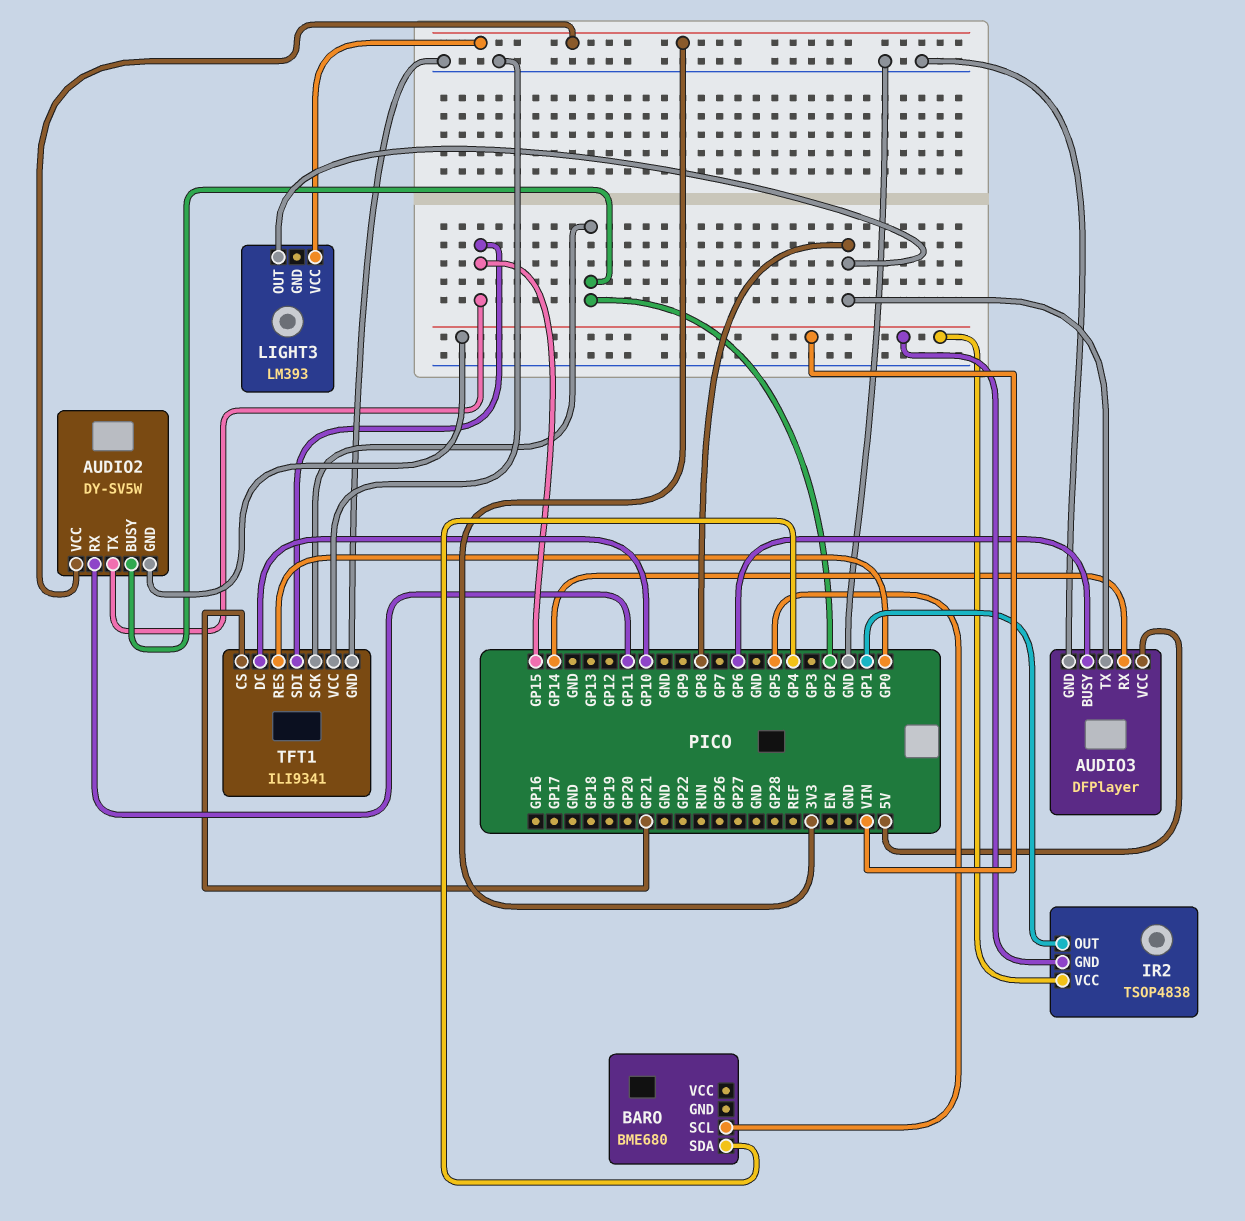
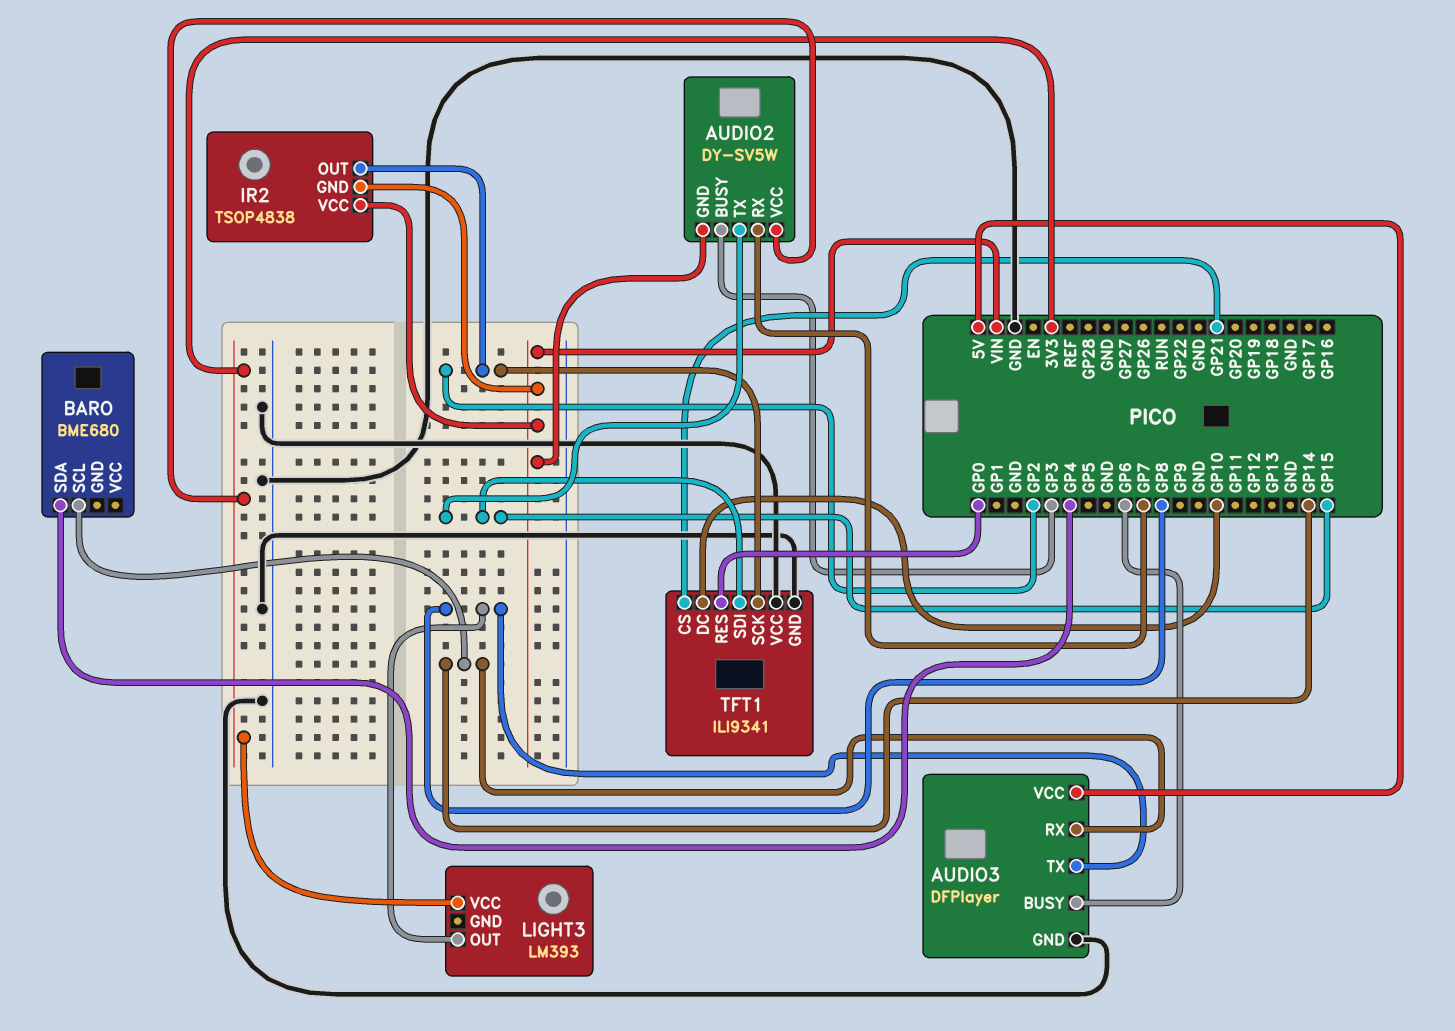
AUDIO2 pin BUSY: GP2 -> GP3
AUDIO2 pin RX: GP11 -> GP7
BARO pin SCL: GP5 -> GP14
IR2 pin OUT: GP1 -> GP2

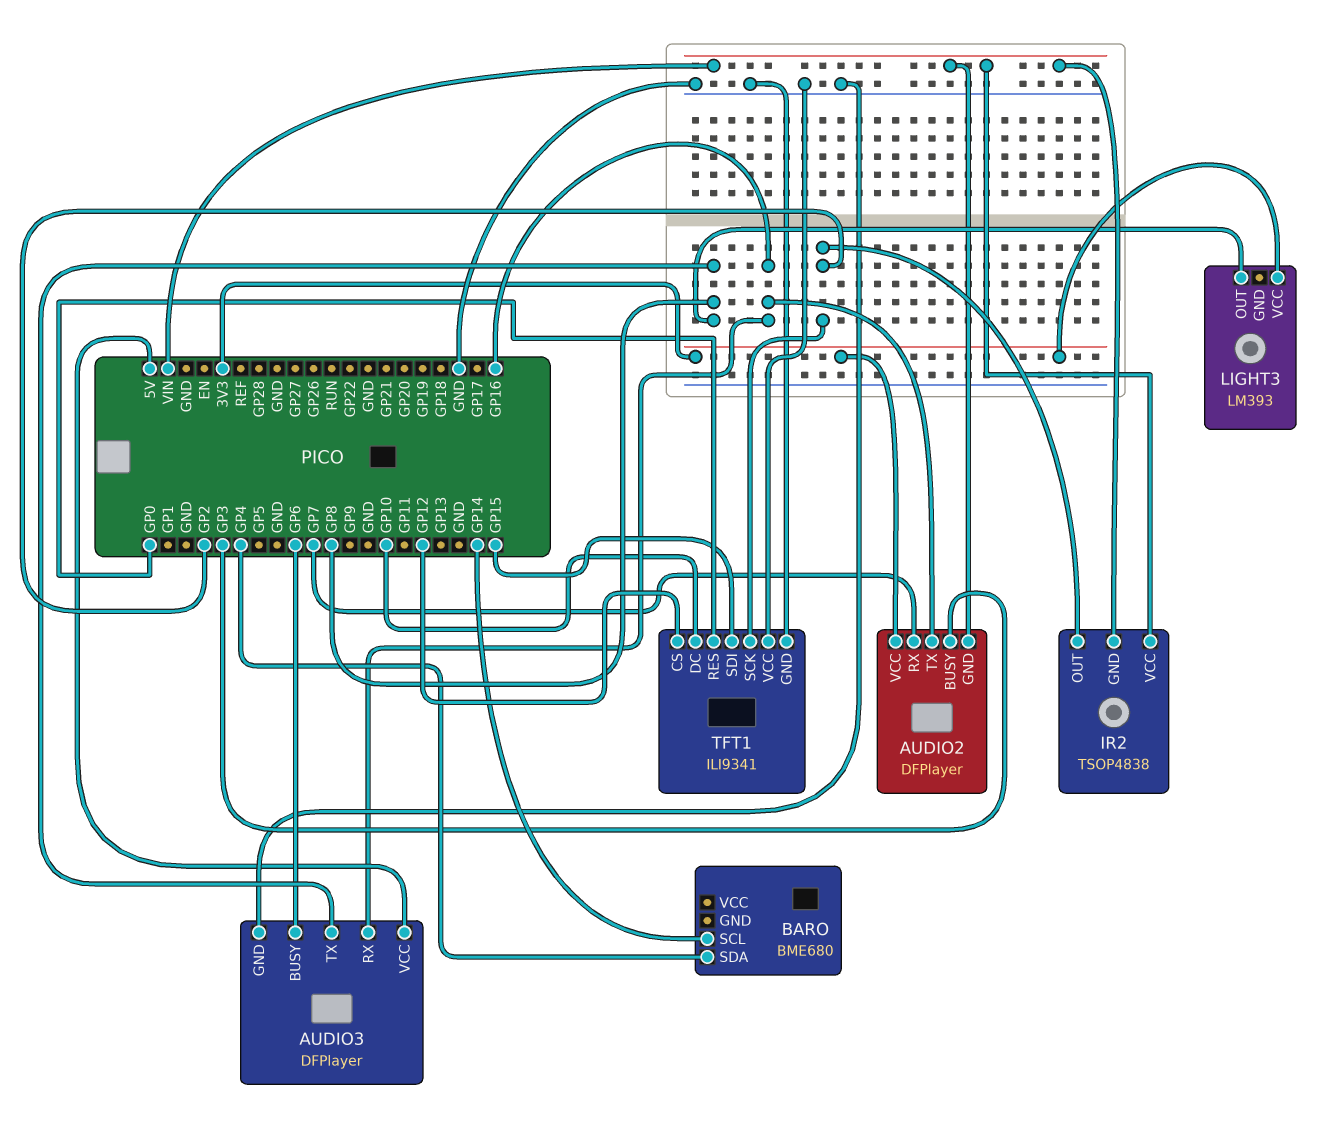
AUDIO2: DY-SV5W -> DFPlayer
AUDIO2 pin TX: GP15 -> GP16
AUDIO3 pin RX: GP14 -> GP16
TFT1 pin CS: GP21 -> GP12

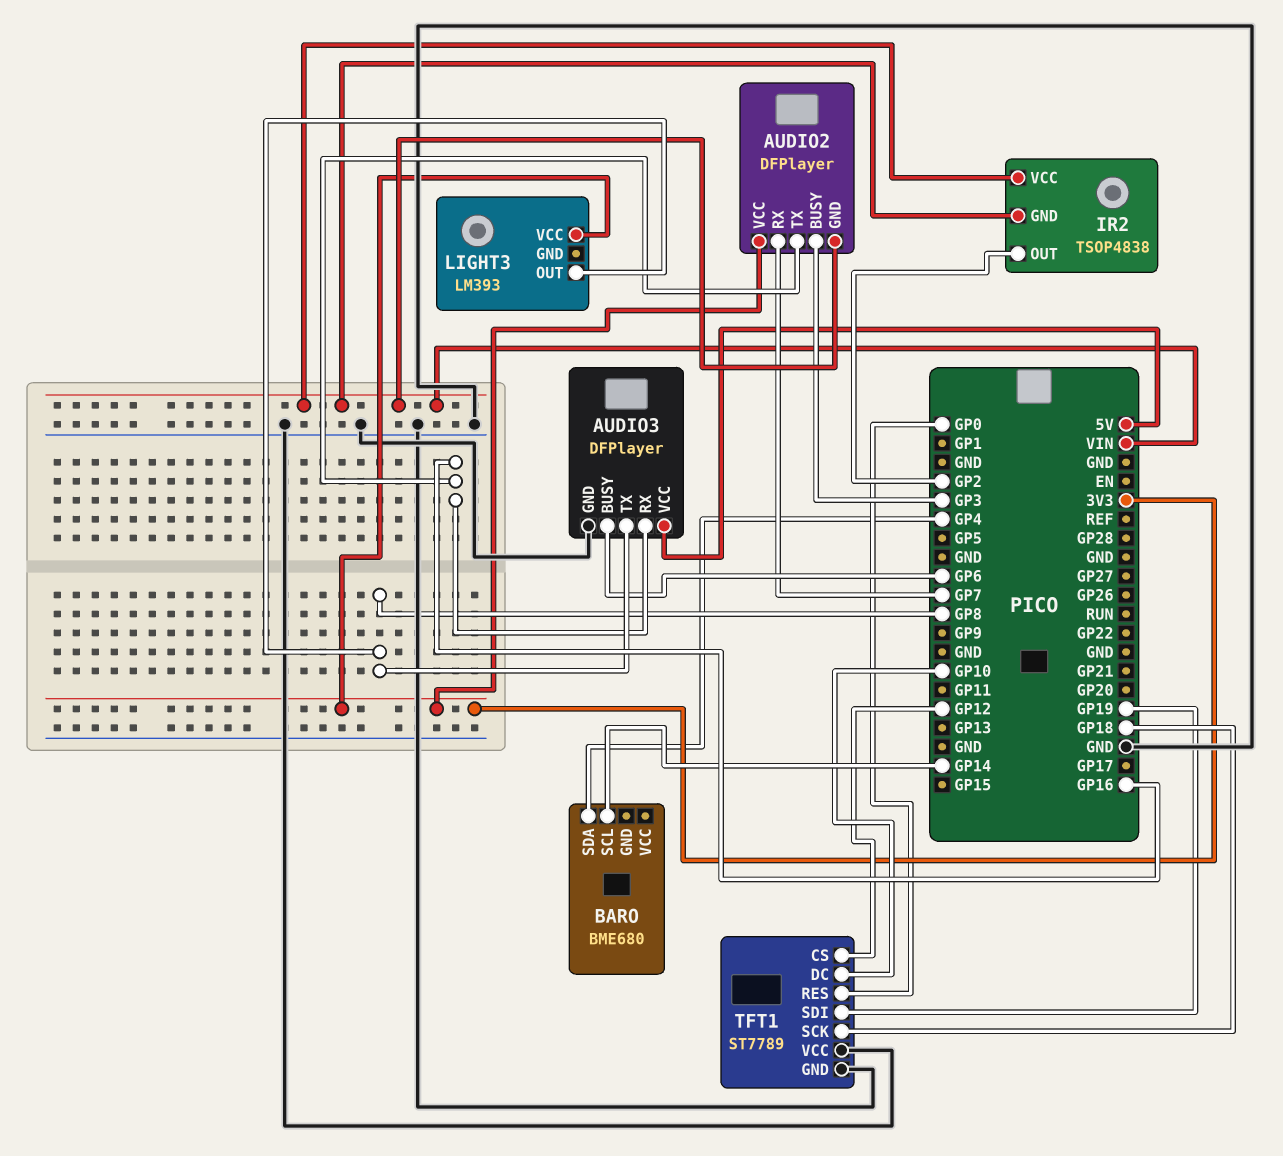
TFT1: ILI9341 -> ST7789
TFT1 pin SCK: GP2 -> GP18
TFT1 pin SDI: GP15 -> GP19

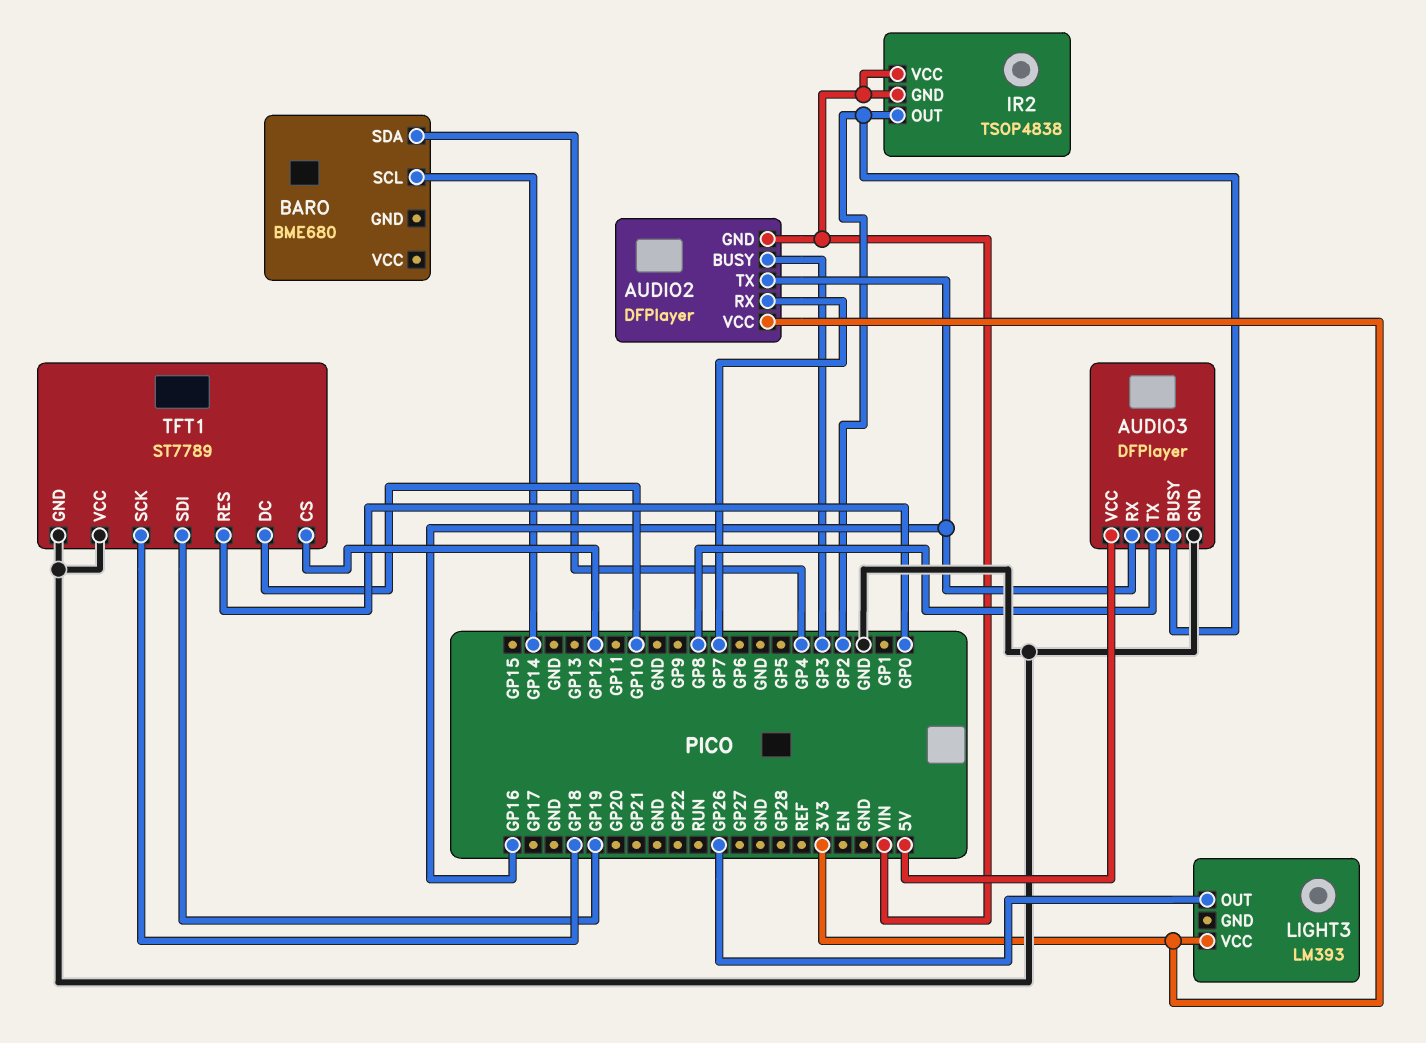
AUDIO3 pin BUSY: GP6 -> GP2
LIGHT3 pin OUT: GP8 -> GP26

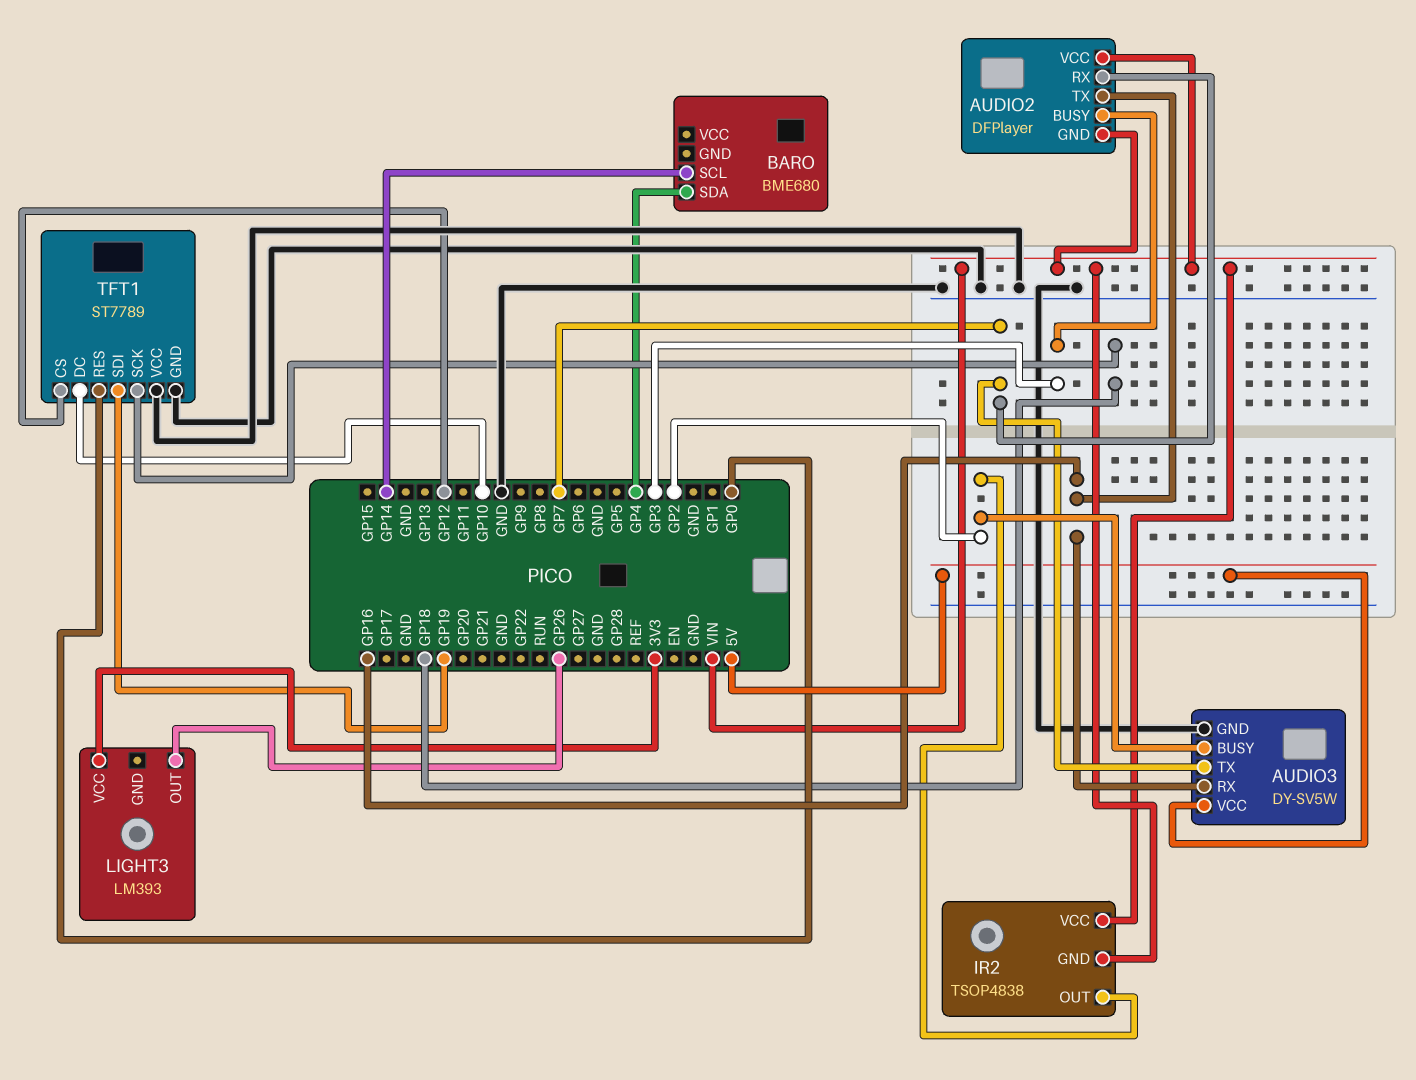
AUDIO2 pin VCC: 3V3 -> VIN
AUDIO3: DFPlayer -> DY-SV5W
AUDIO3 pin TX: GP8 -> GP7

